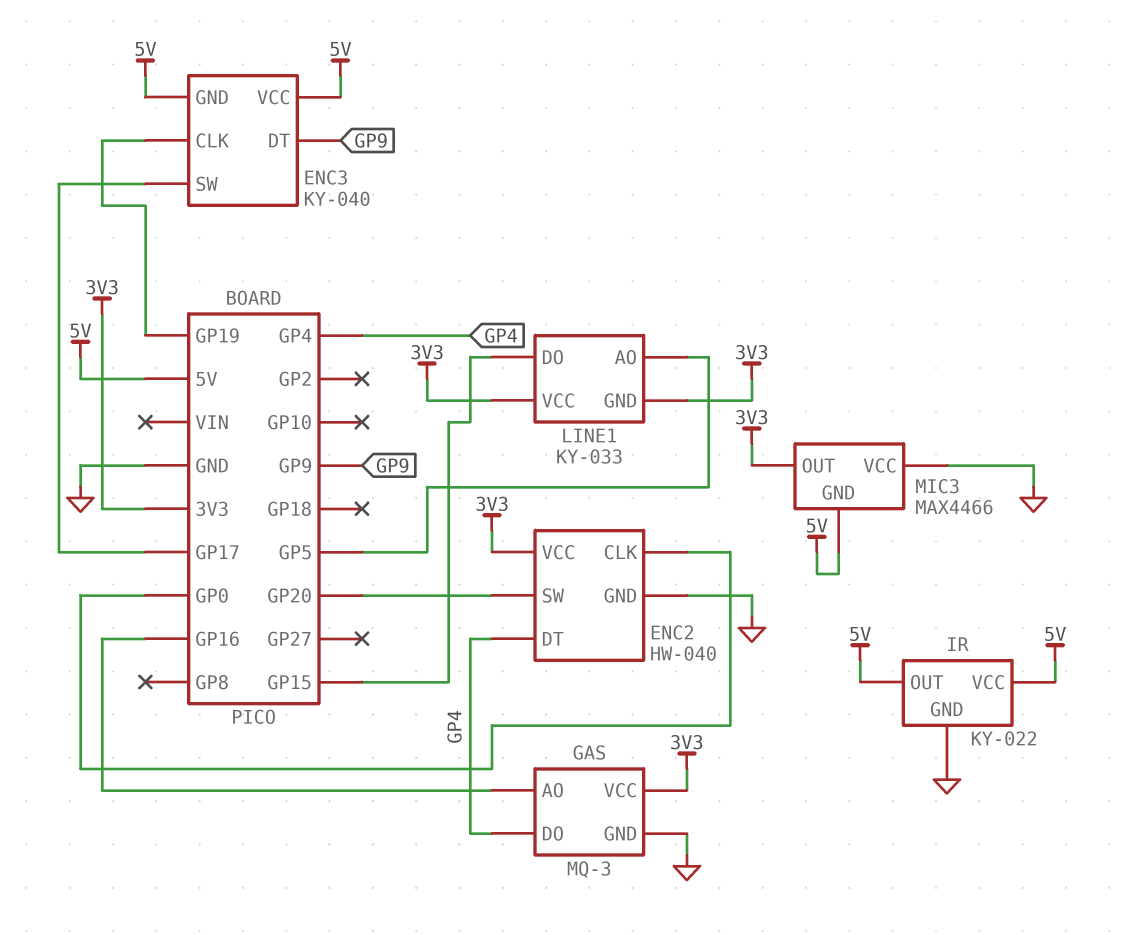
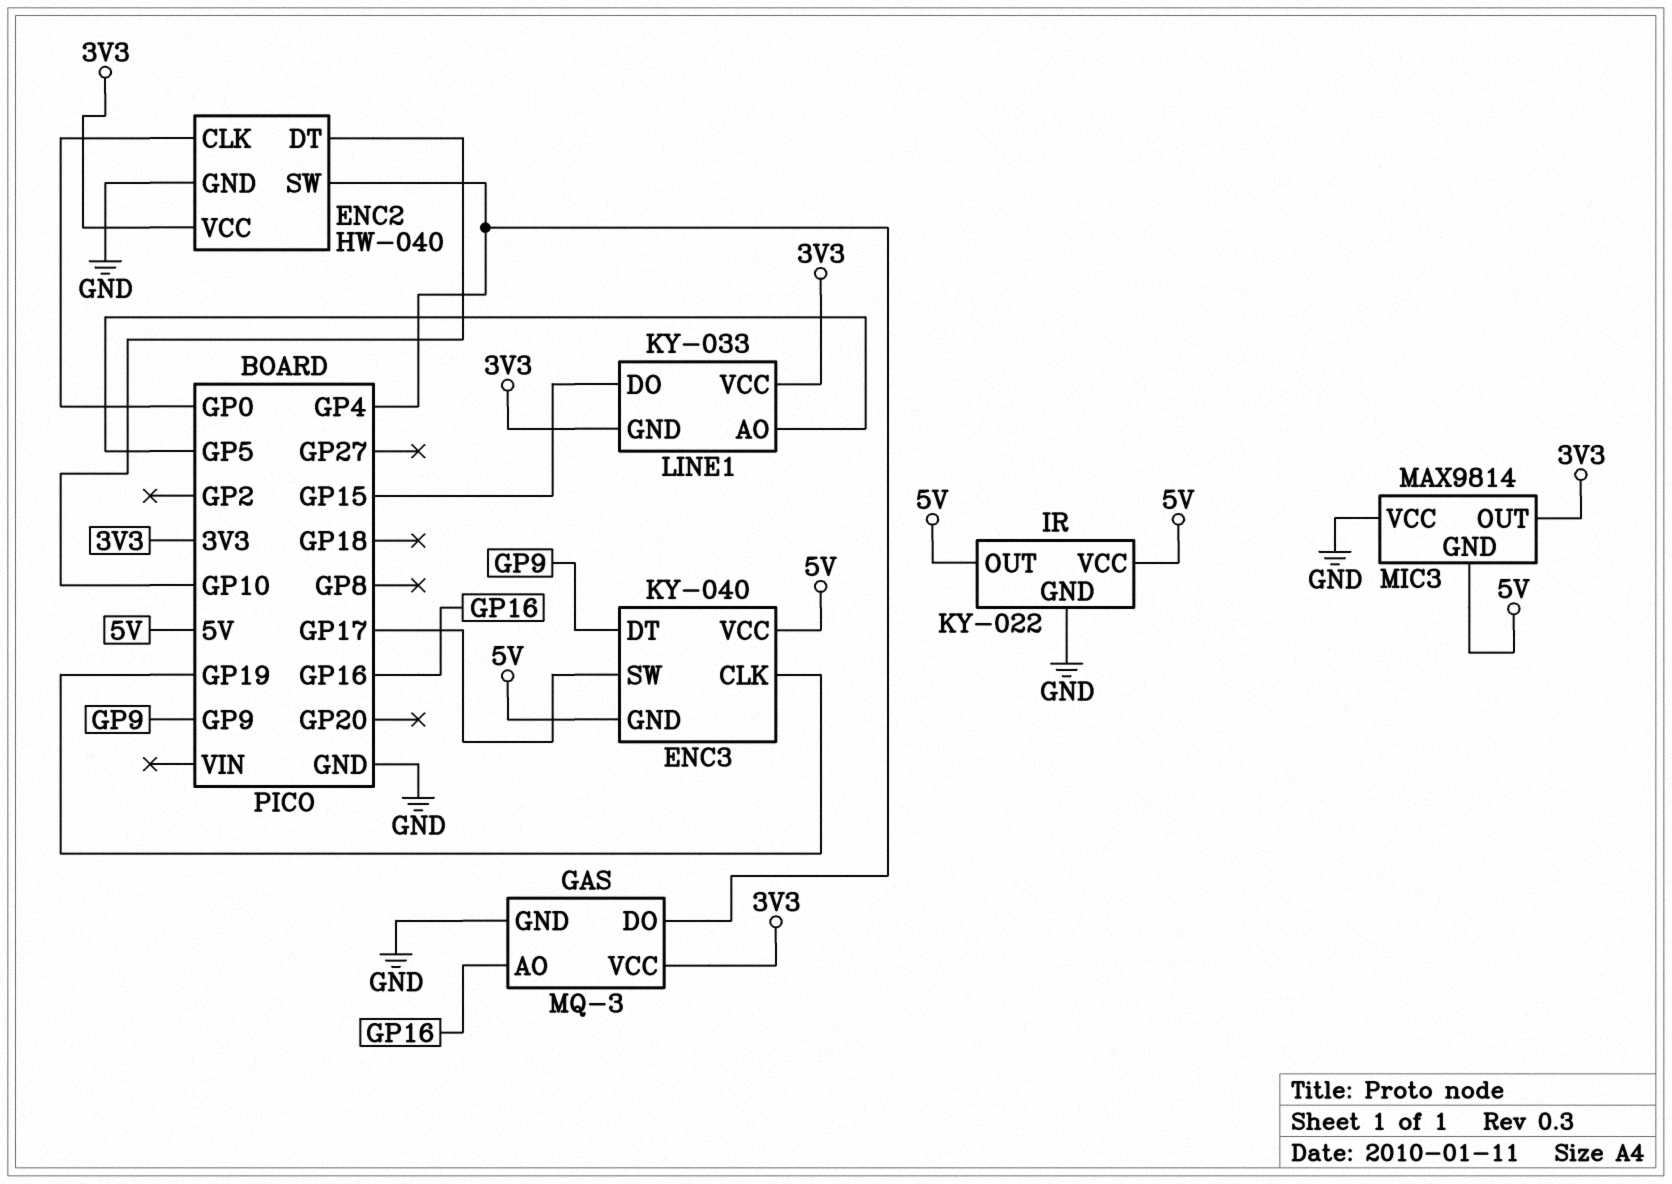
ENC2 pin DT: GP4 -> GP10
ENC2 pin SW: GP20 -> GP4
MIC3: MAX4466 -> MAX9814

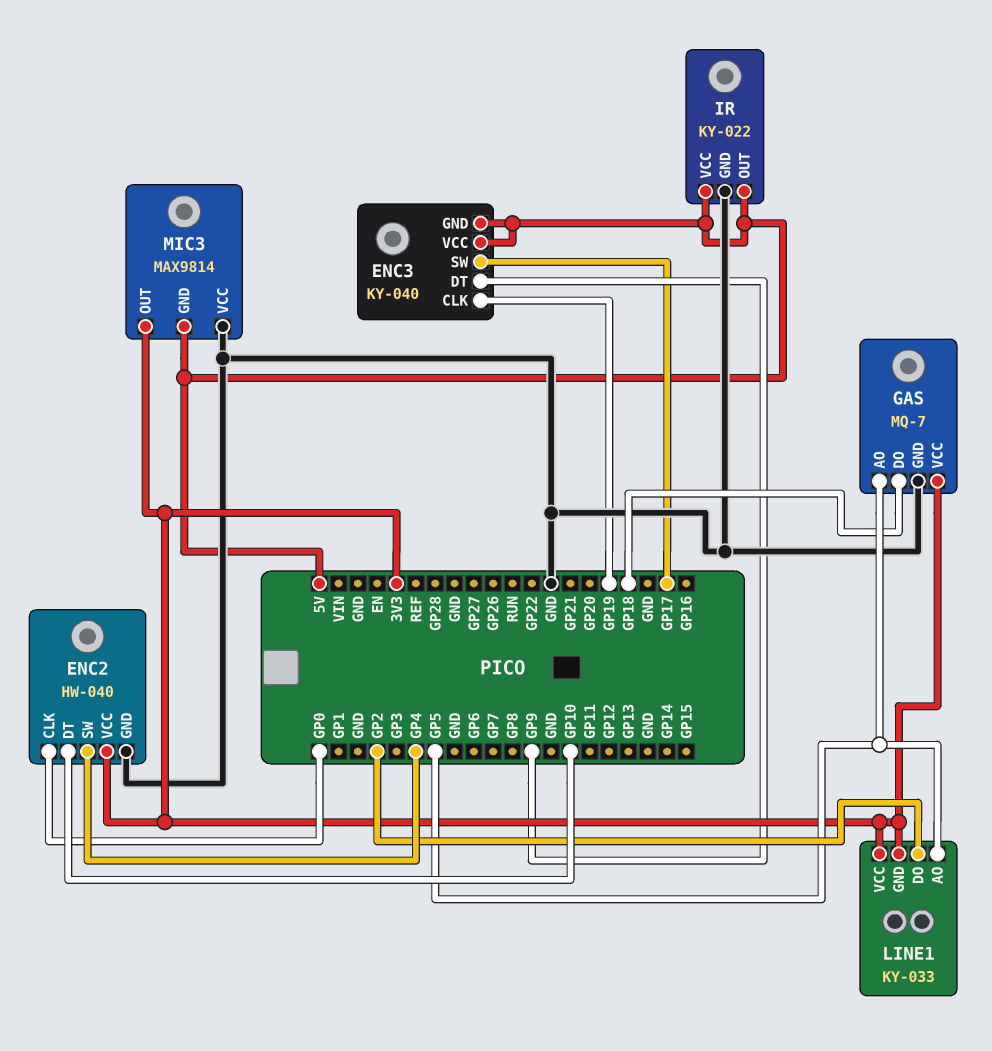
GAS: MQ-3 -> MQ-7
GAS pin AO: GP16 -> GP5
GAS pin DO: GP4 -> GP18
LINE1 pin DO: GP15 -> GP2

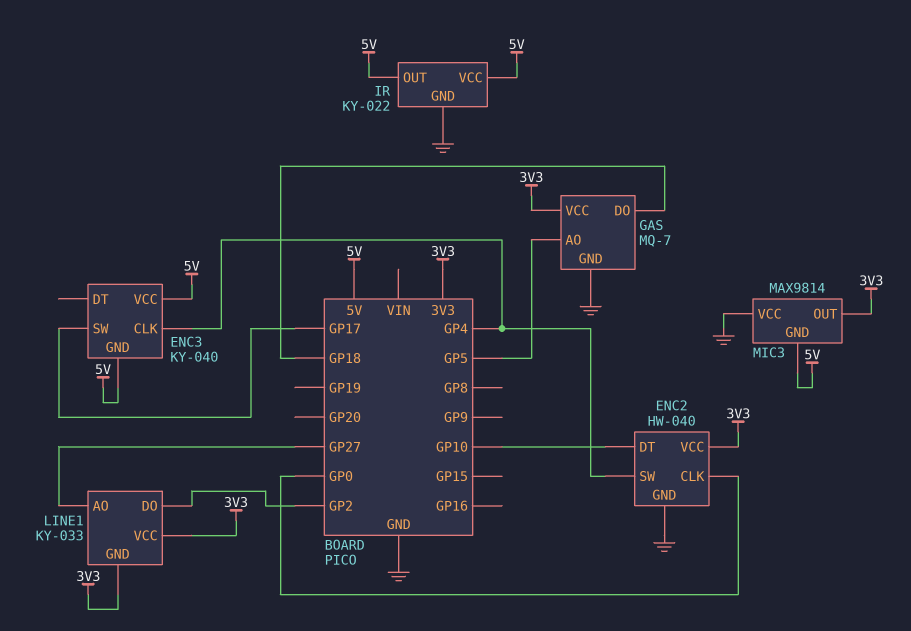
ENC3 pin CLK: GP19 -> GP4
ENC3 pin DT: GP9 -> none
LINE1 pin AO: GP5 -> GP27

